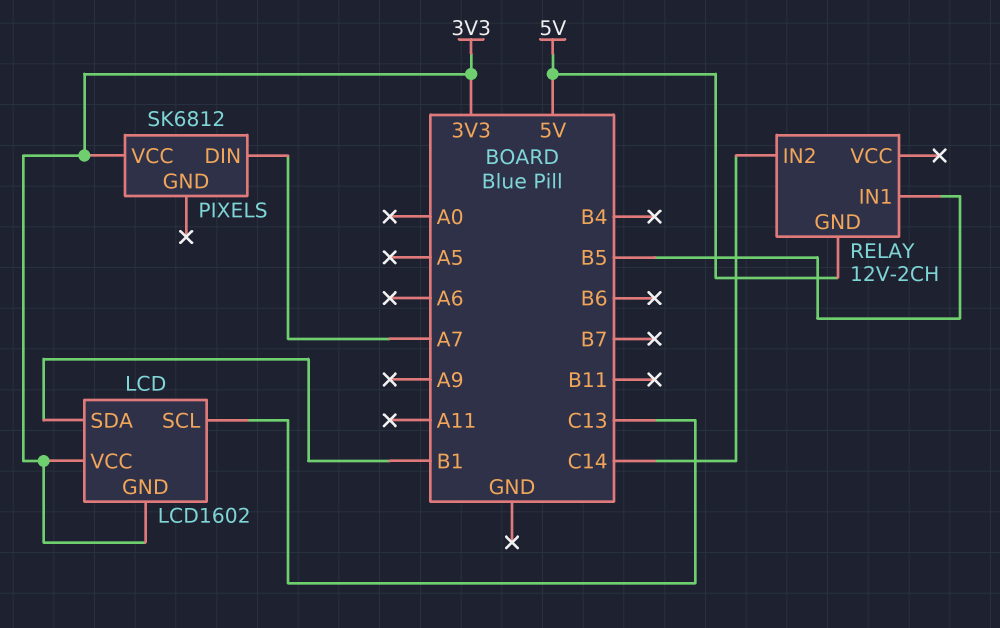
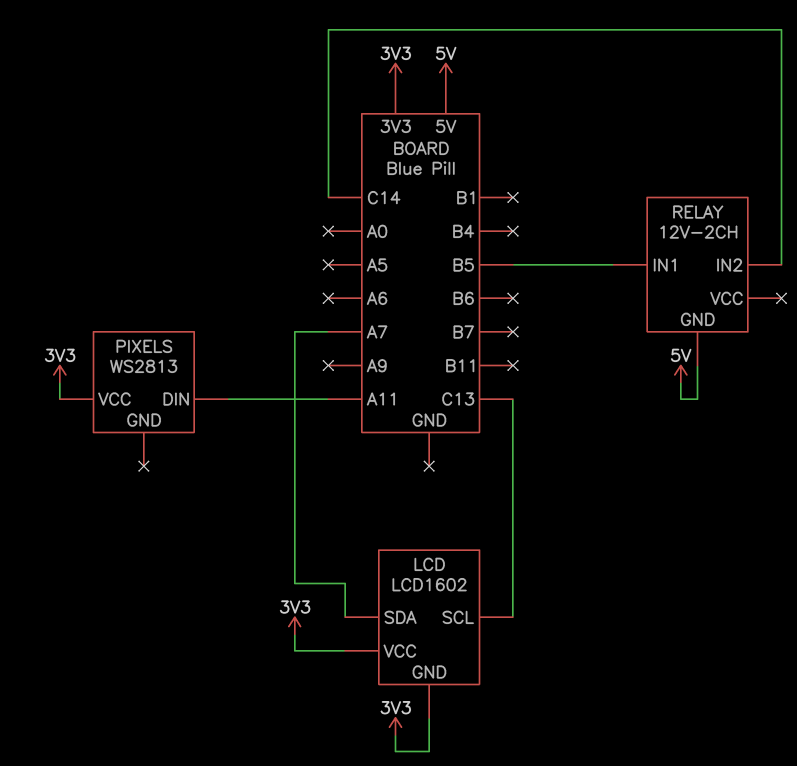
LCD pin SDA: B1 -> A7
PIXELS: SK6812 -> WS2813
PIXELS pin DIN: A7 -> A11

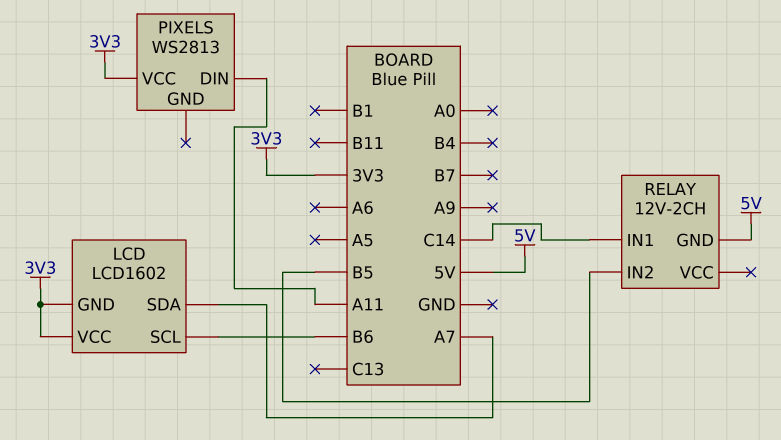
LCD pin SCL: C13 -> B6
RELAY pin IN1: B5 -> C14
RELAY pin IN2: C14 -> B5

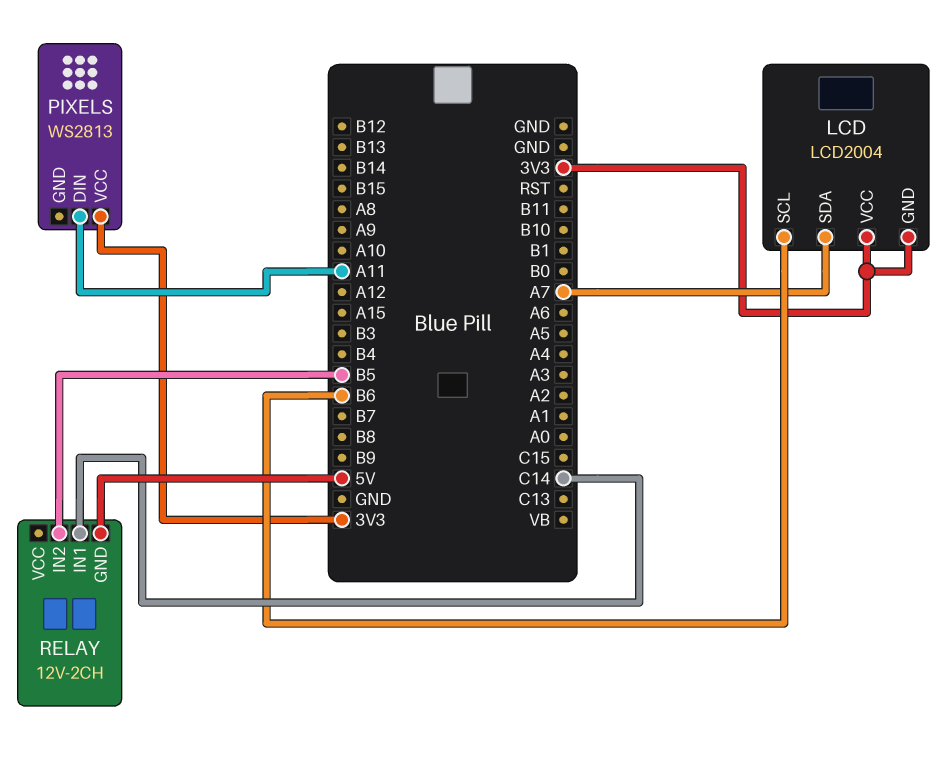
LCD: LCD1602 -> LCD2004

